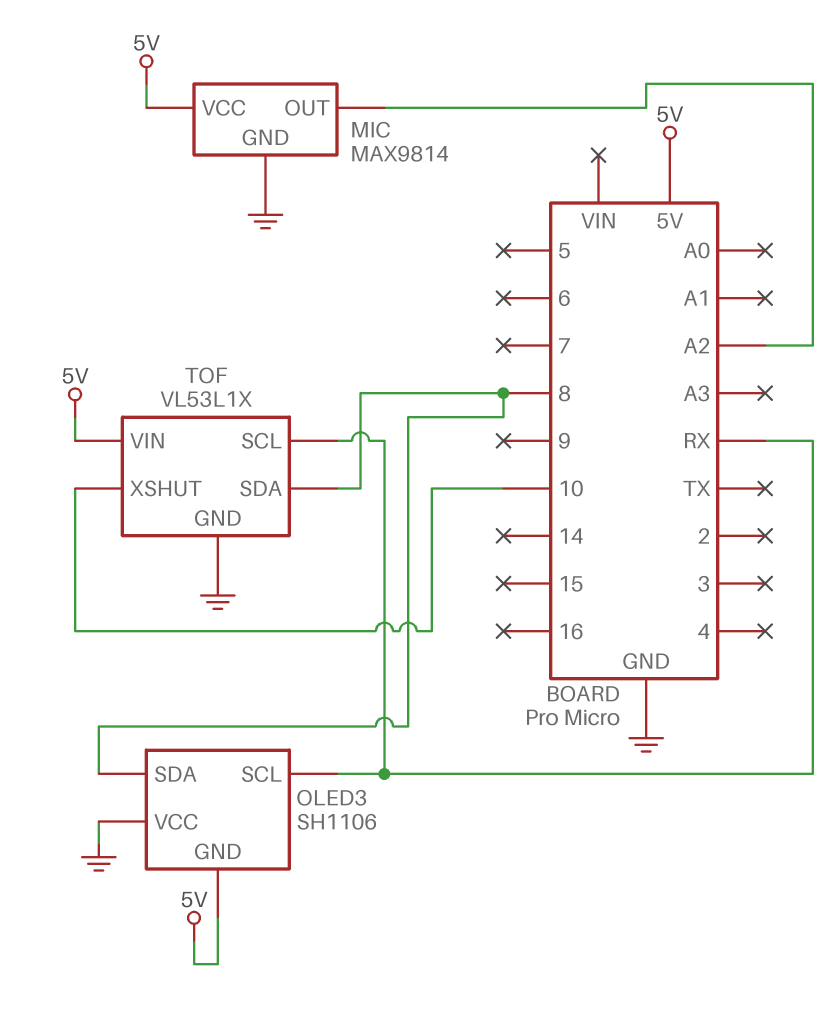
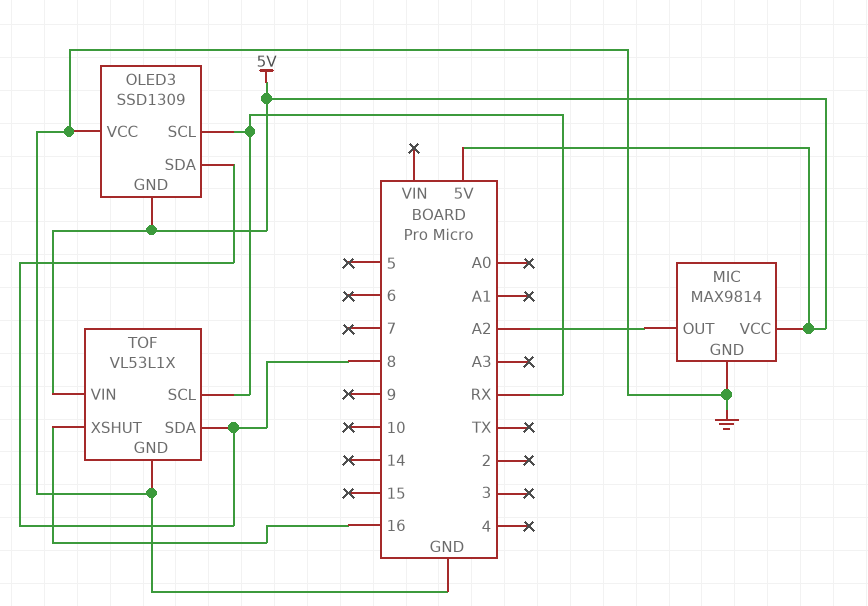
OLED3: SH1106 -> SSD1309
TOF pin XSHUT: 10 -> 16

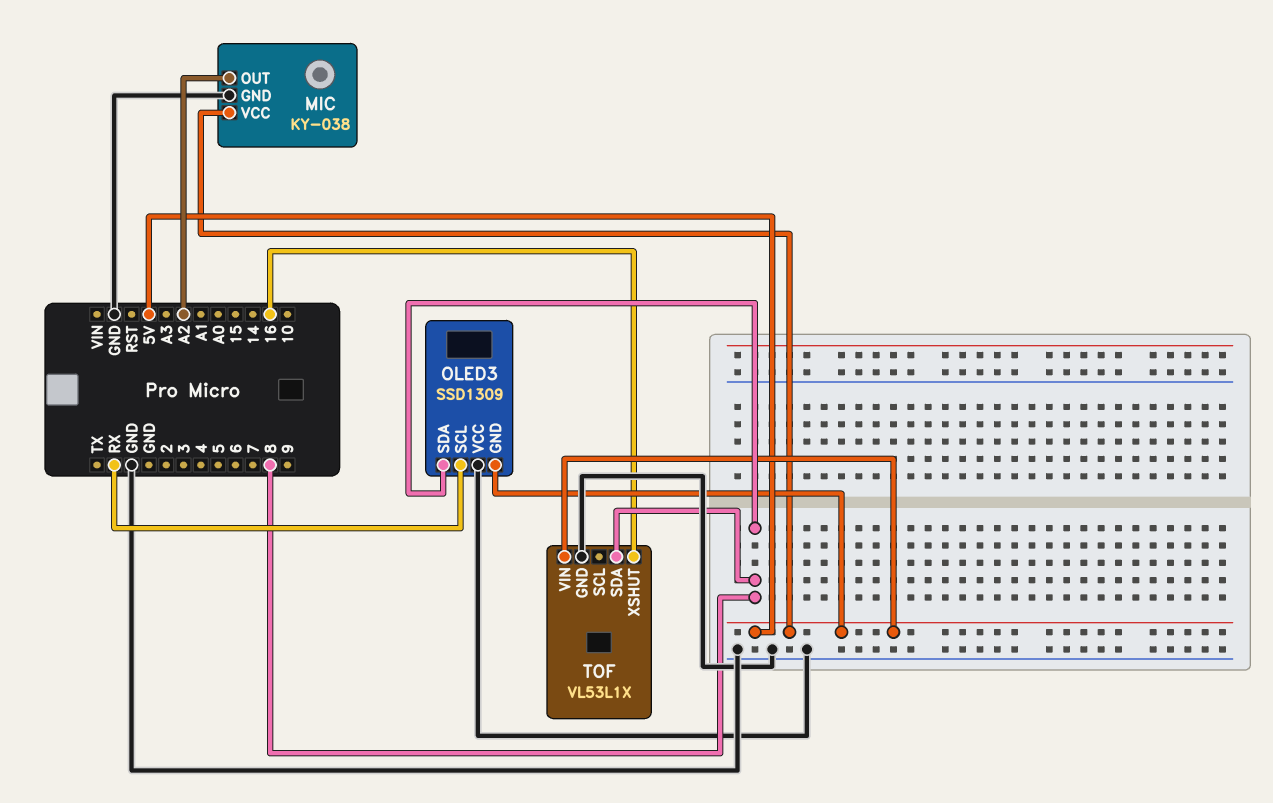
MIC: MAX9814 -> KY-038
TOF pin SCL: RX -> none

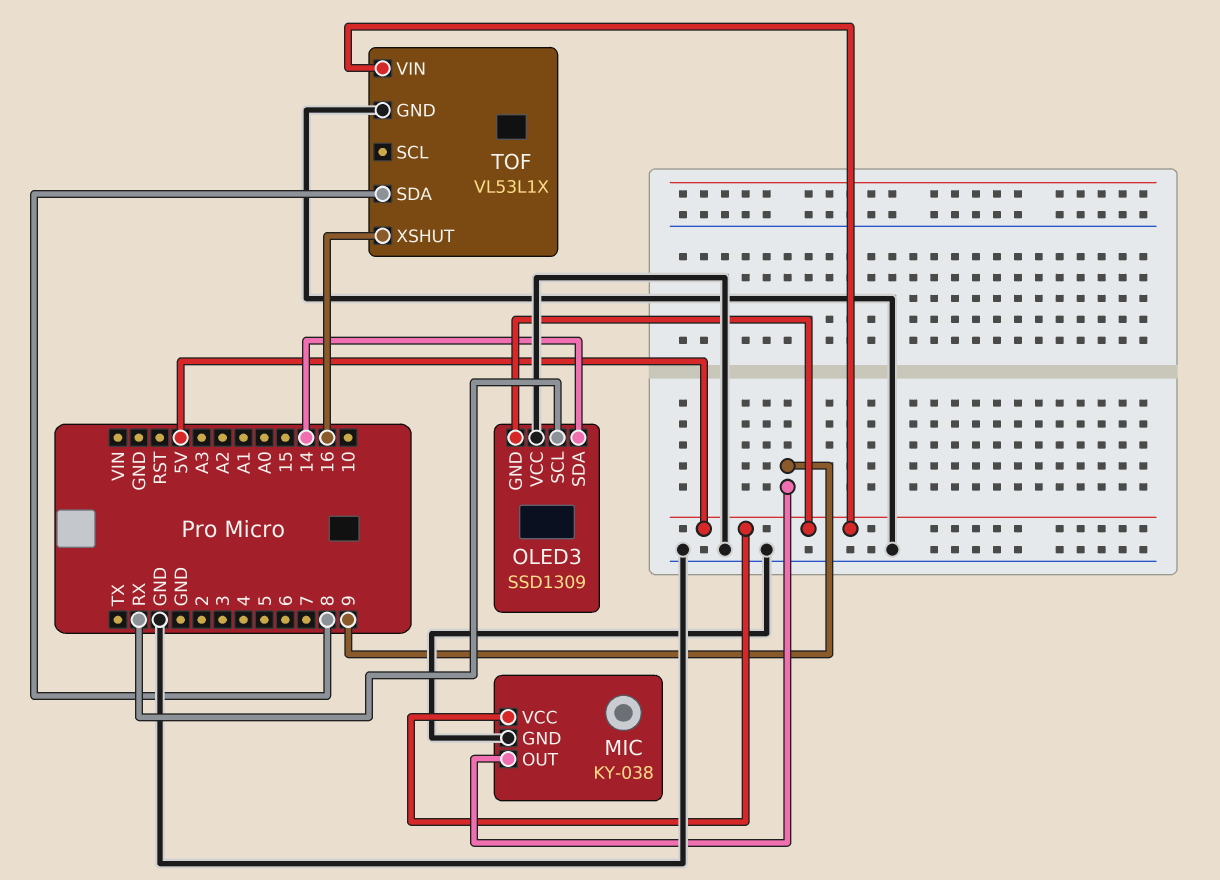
MIC pin OUT: A2 -> 9
OLED3 pin SDA: 8 -> 14

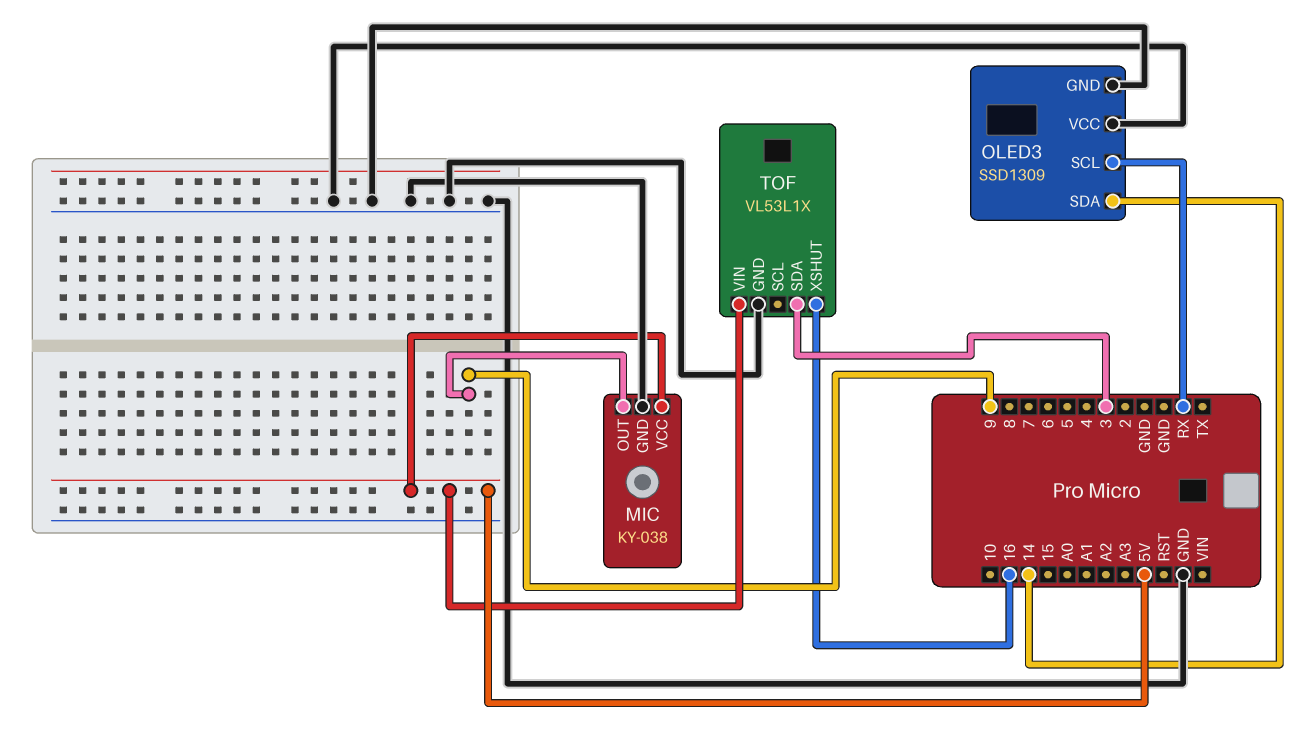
OLED3 pin GND: 5V -> GND
TOF pin SDA: 8 -> 3

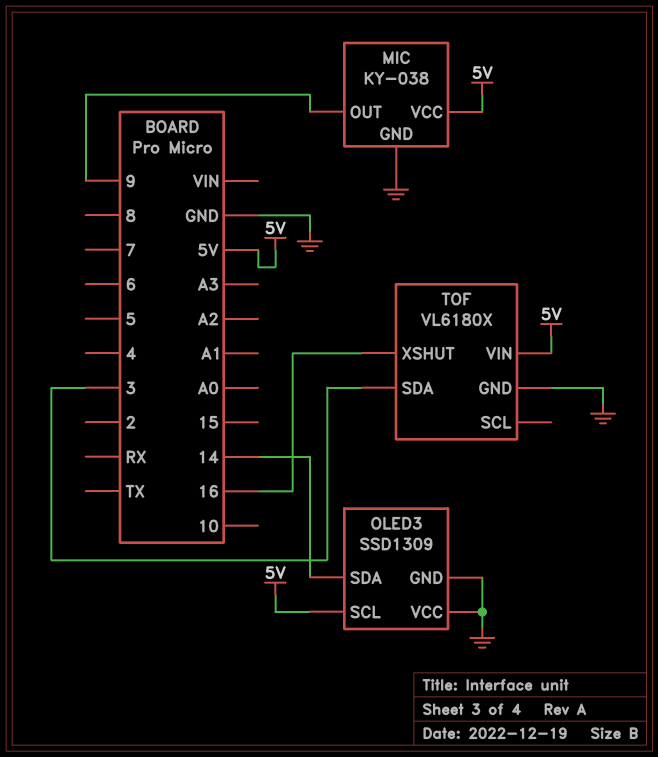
OLED3 pin SCL: RX -> 5V
TOF: VL53L1X -> VL6180X

